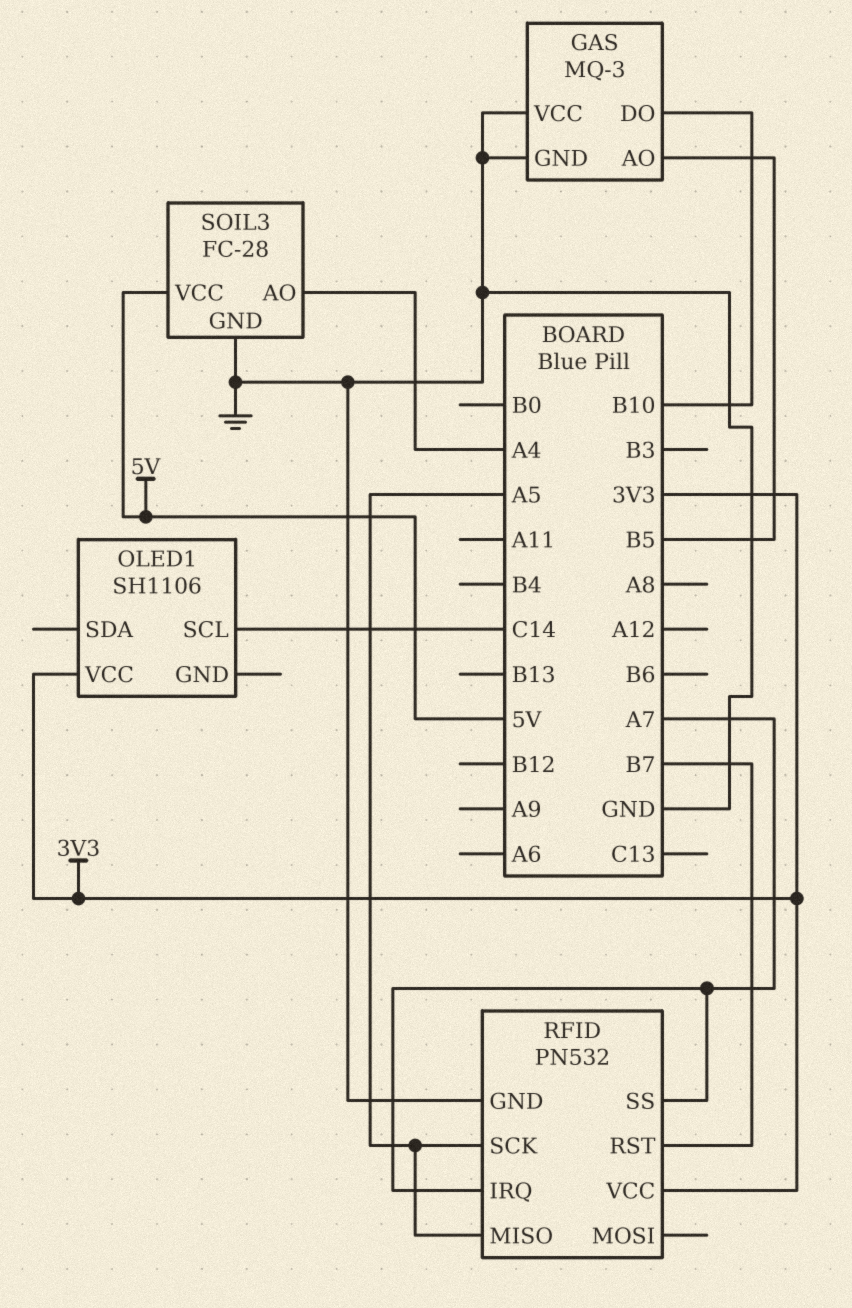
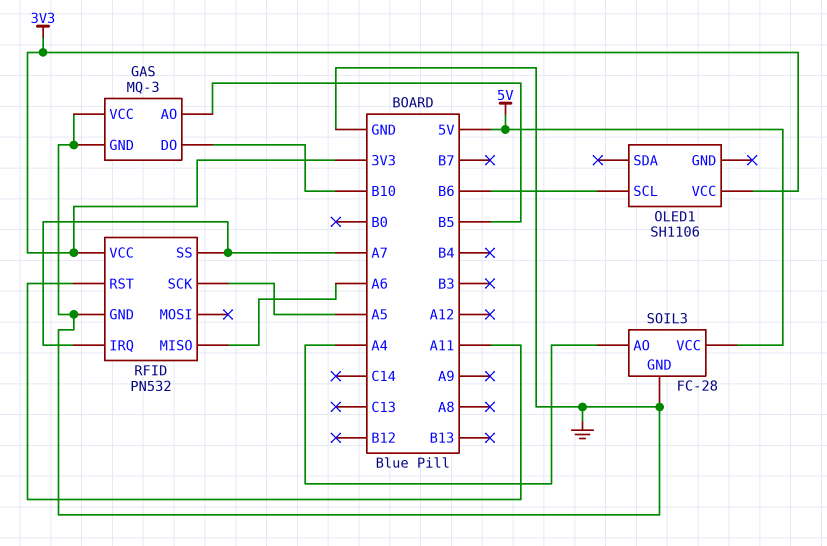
OLED1 pin SCL: C14 -> B6
RFID pin MISO: A5 -> A6
RFID pin RST: B7 -> A11

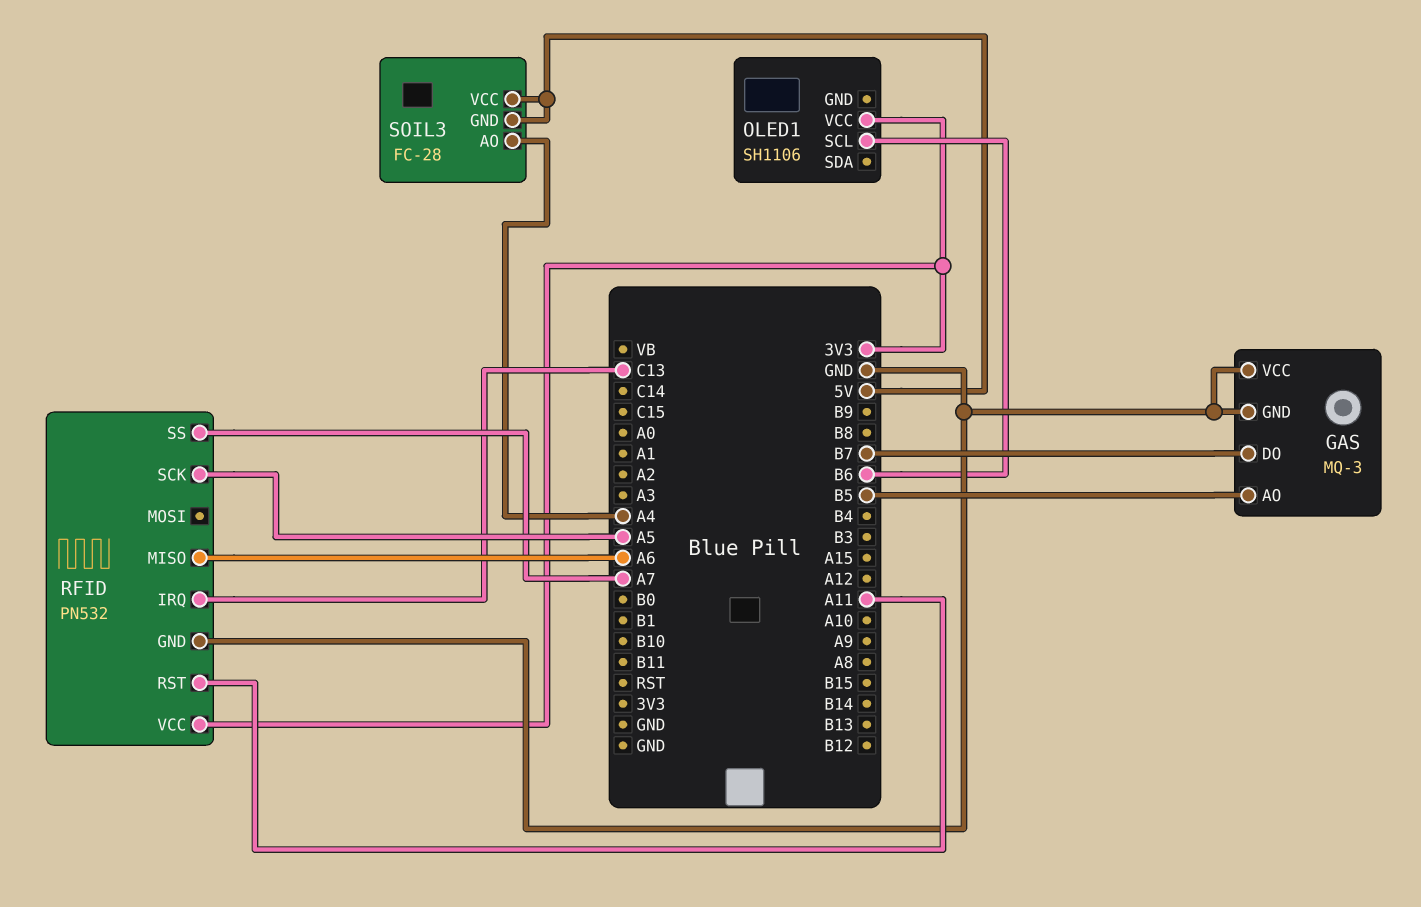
GAS pin DO: B10 -> B7
RFID pin IRQ: A7 -> C13
SOIL3 pin GND: GND -> 5V

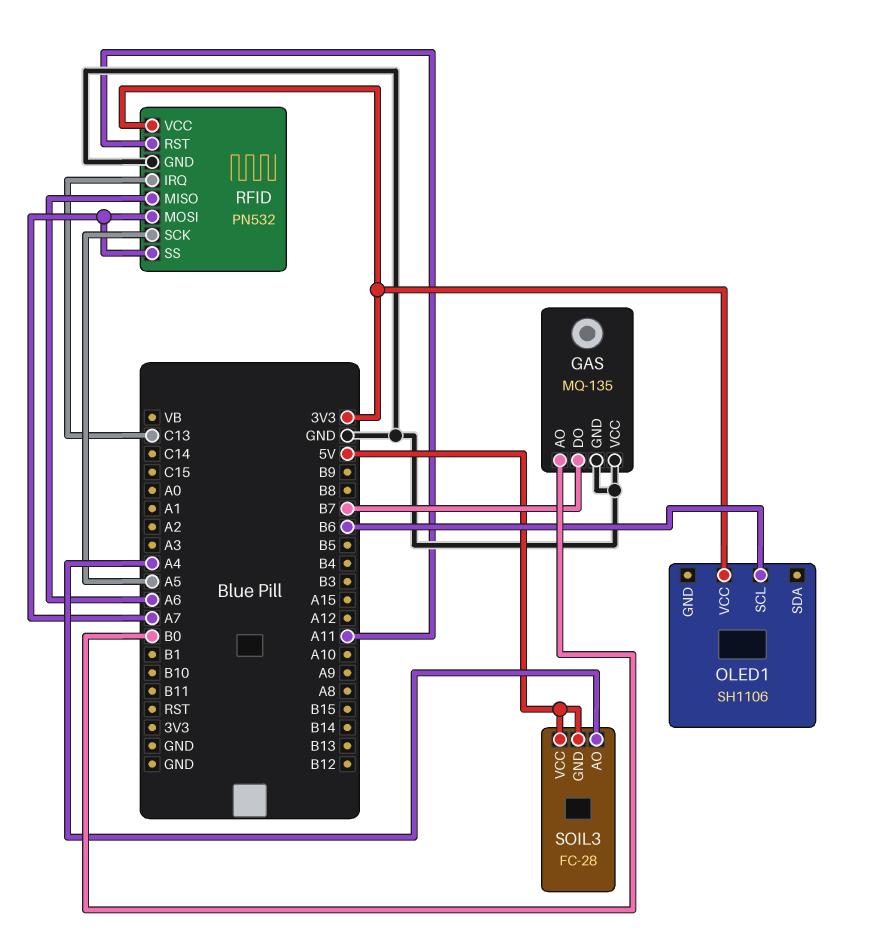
GAS: MQ-3 -> MQ-135
GAS pin AO: B5 -> B0
RFID pin MOSI: none -> A7

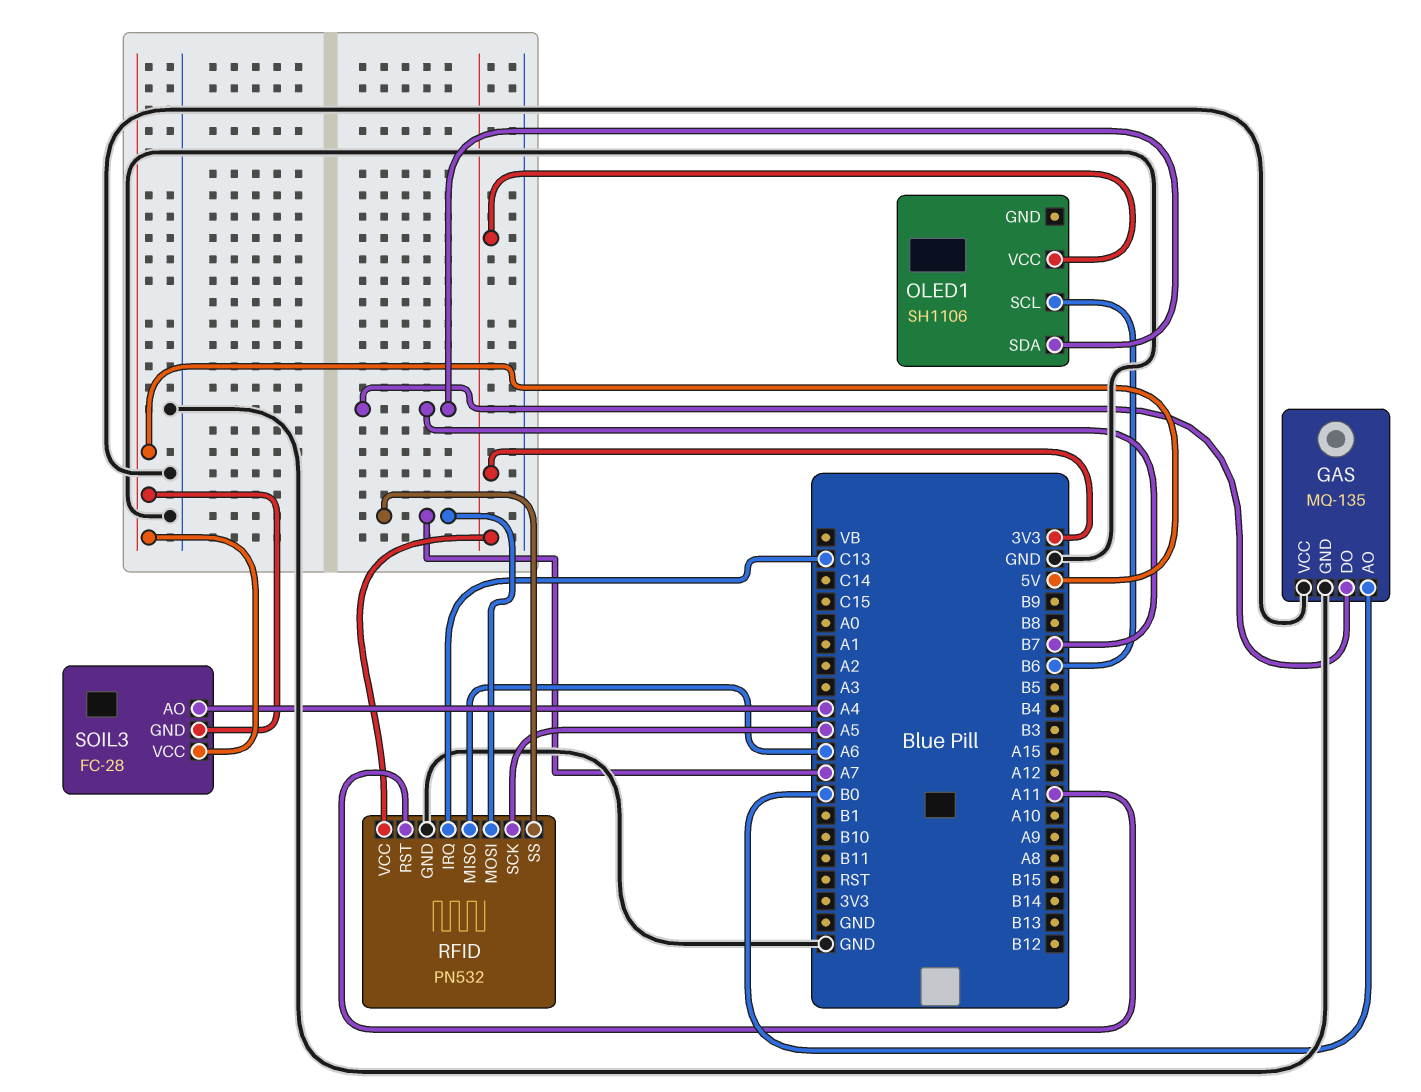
OLED1 pin SDA: none -> B7

